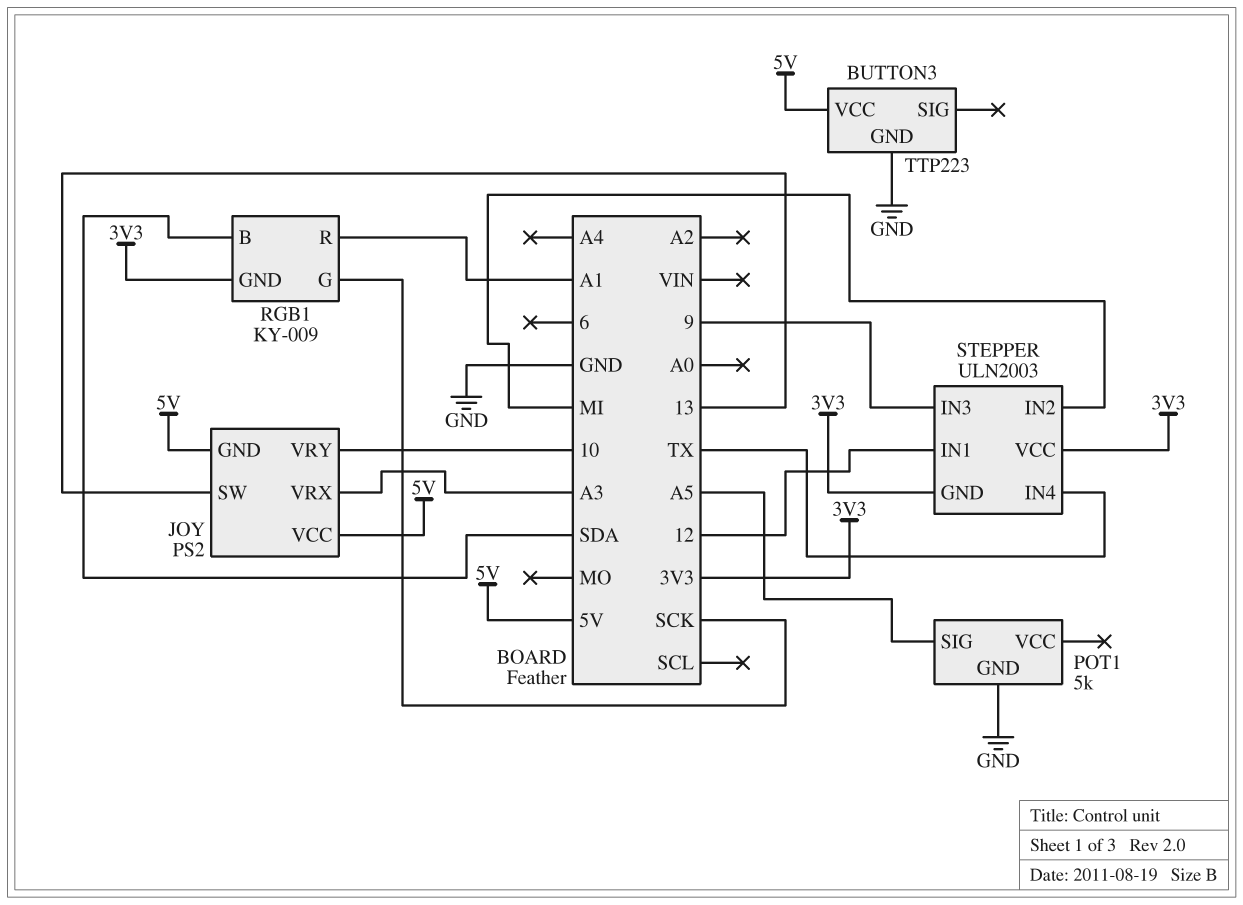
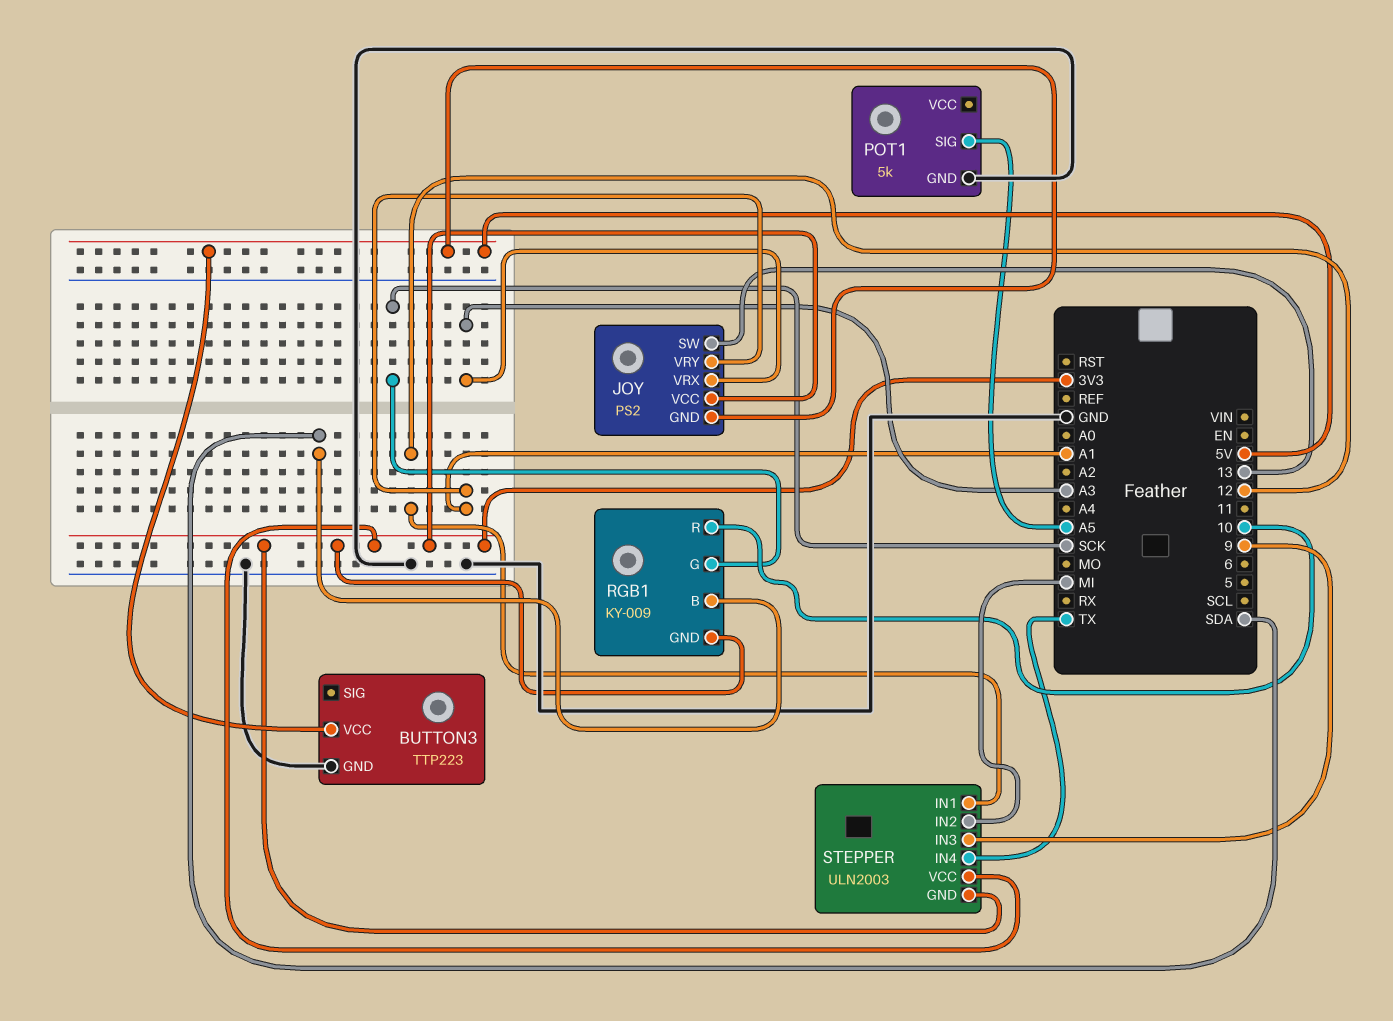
JOY pin VCC: 5V -> 3V3
JOY pin VRY: 10 -> A1
RGB1 pin R: A1 -> 10

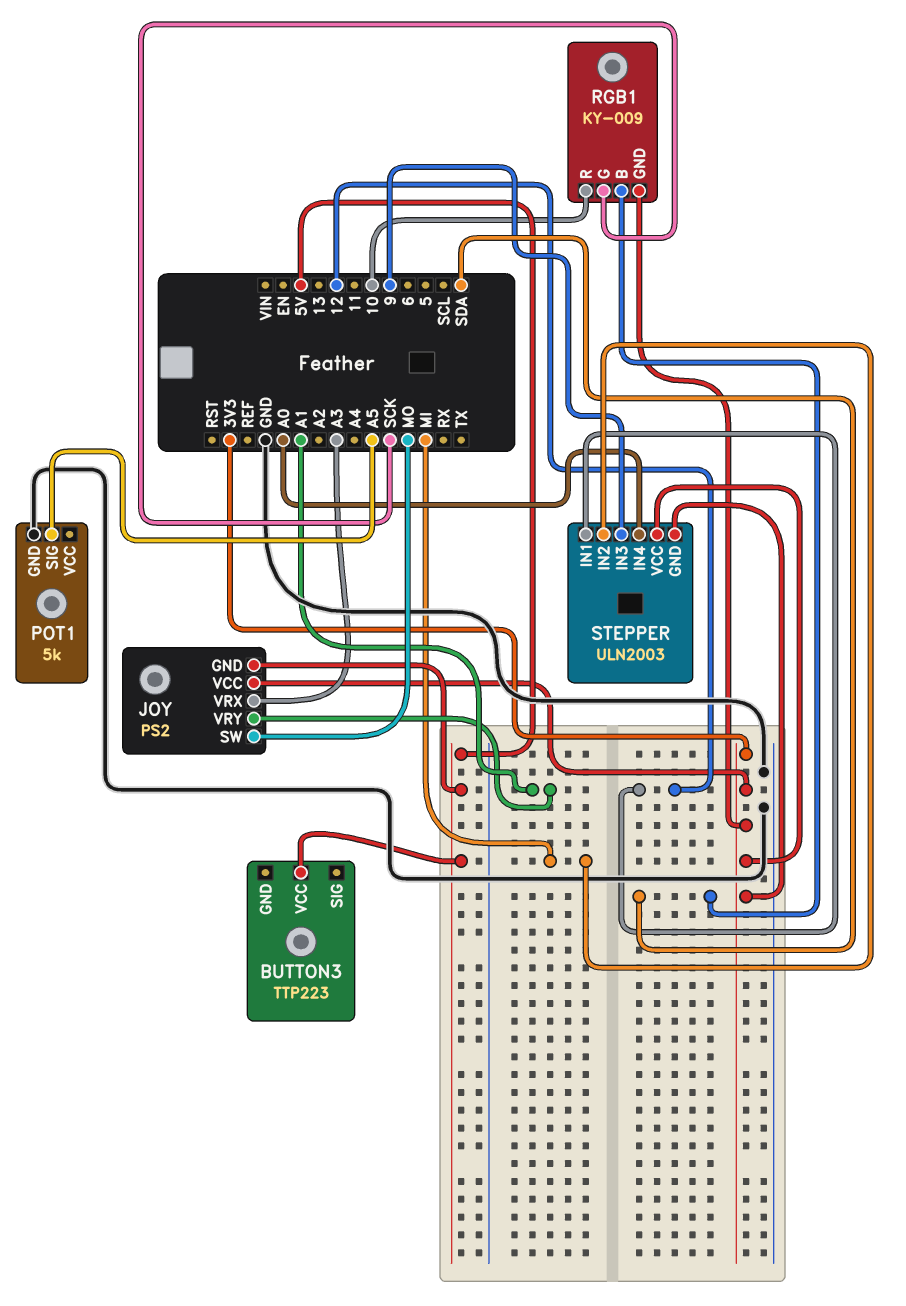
BUTTON3 pin GND: GND -> none
JOY pin SW: 13 -> MO
STEPPER pin IN4: TX -> A0

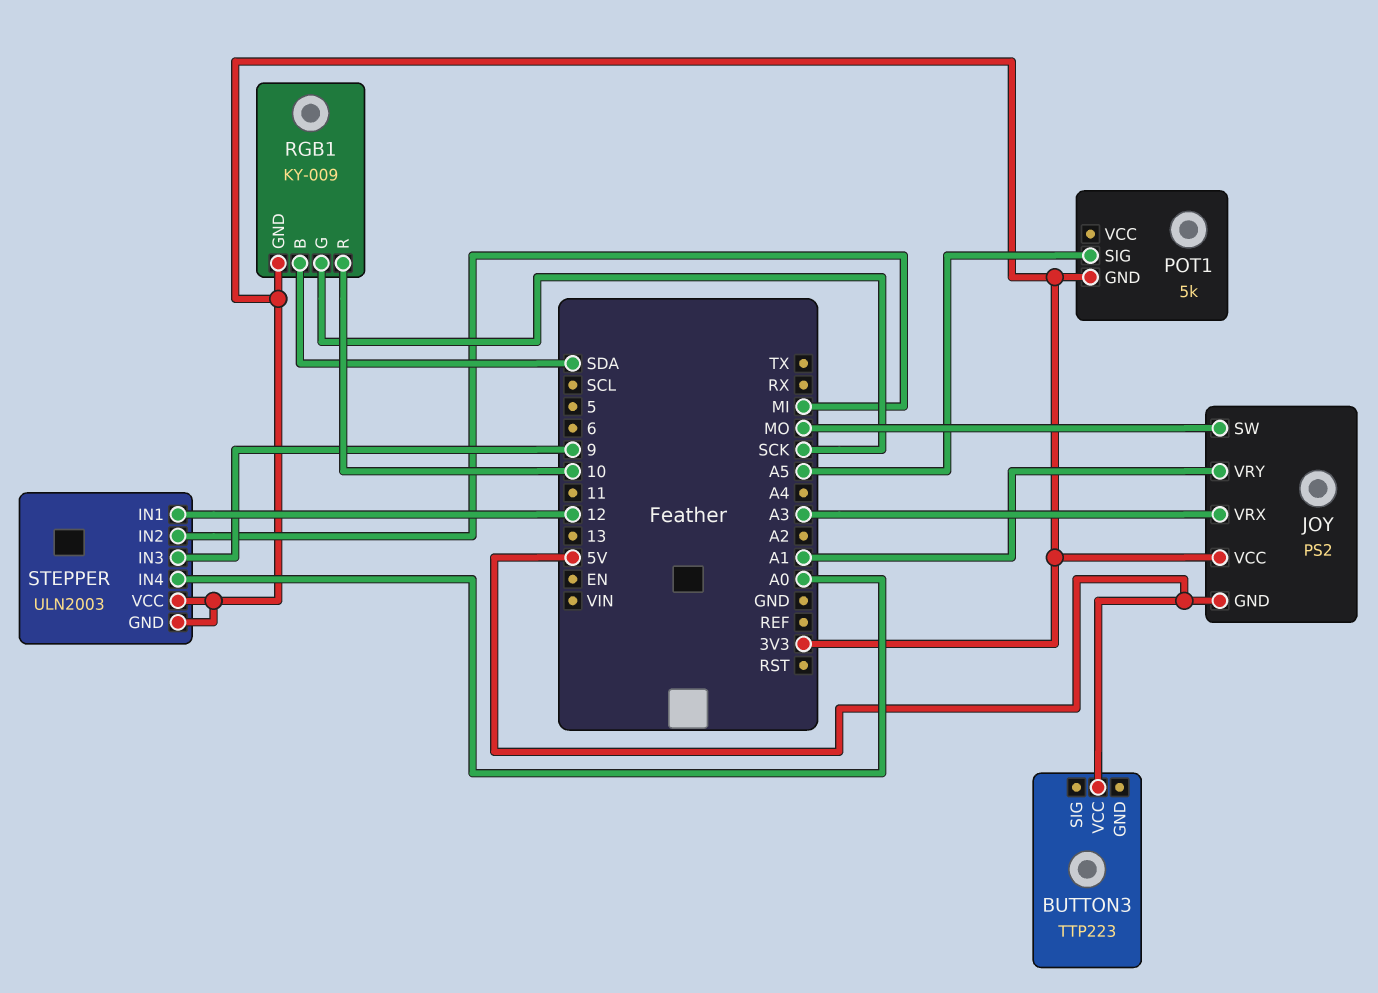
POT1 pin GND: GND -> 3V3

